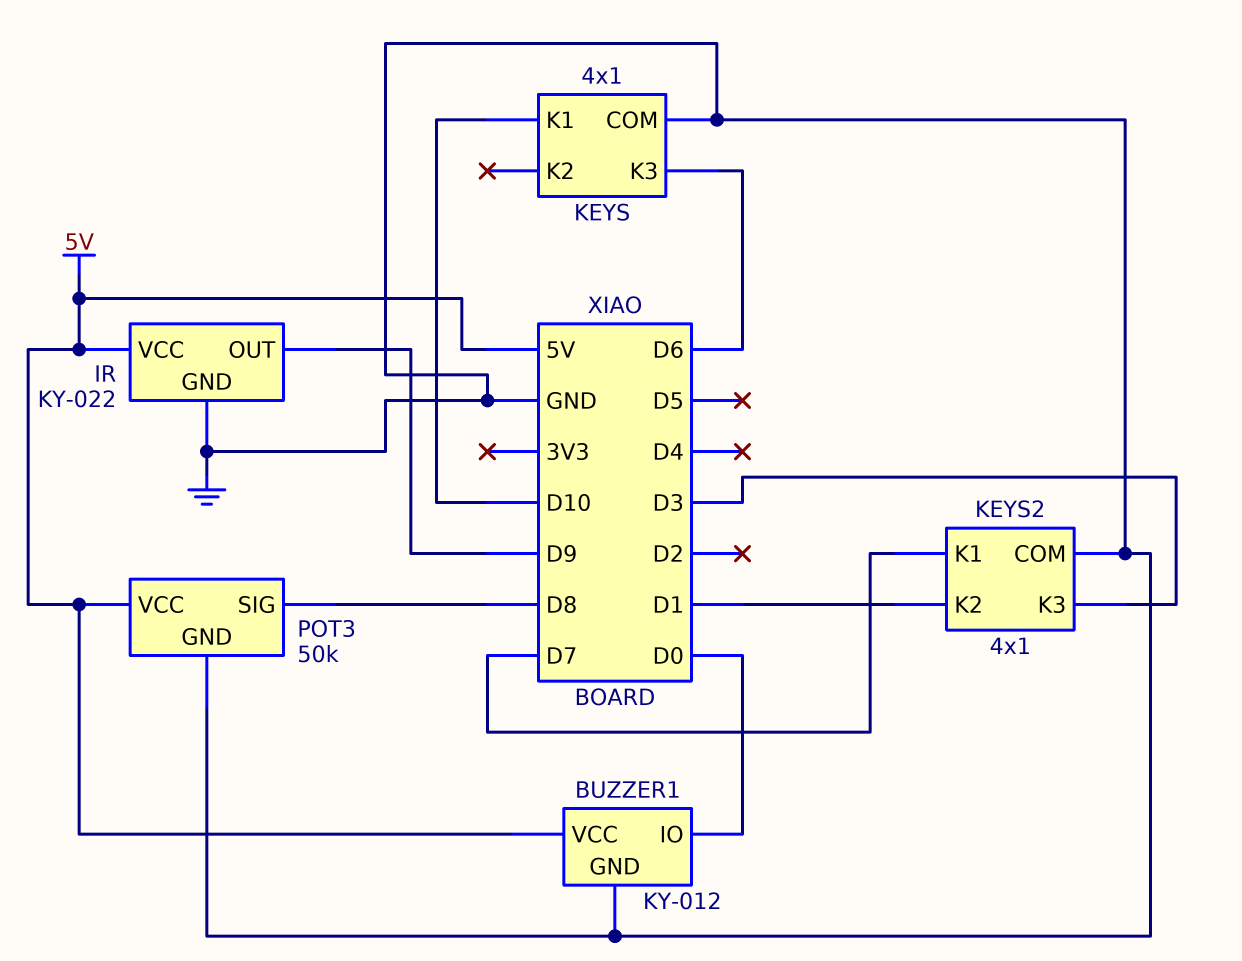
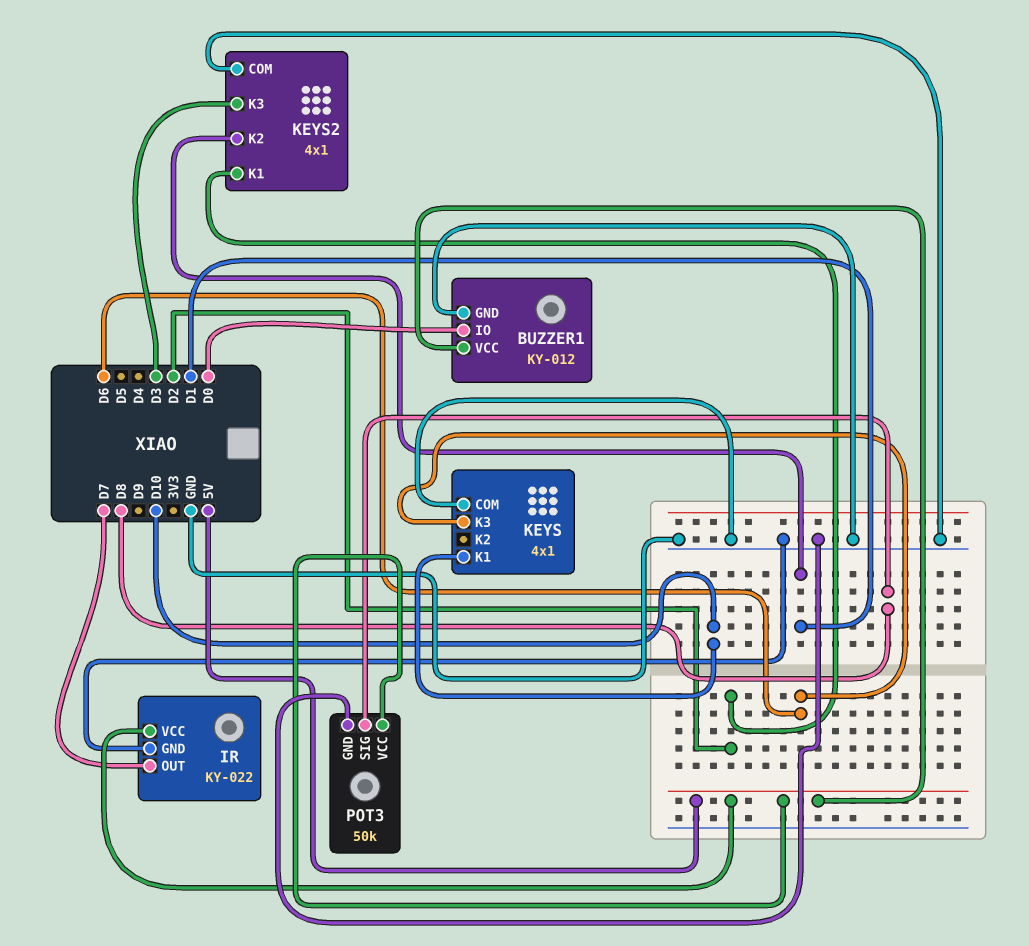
IR pin OUT: D9 -> D7
KEYS2 pin K1: D7 -> D2

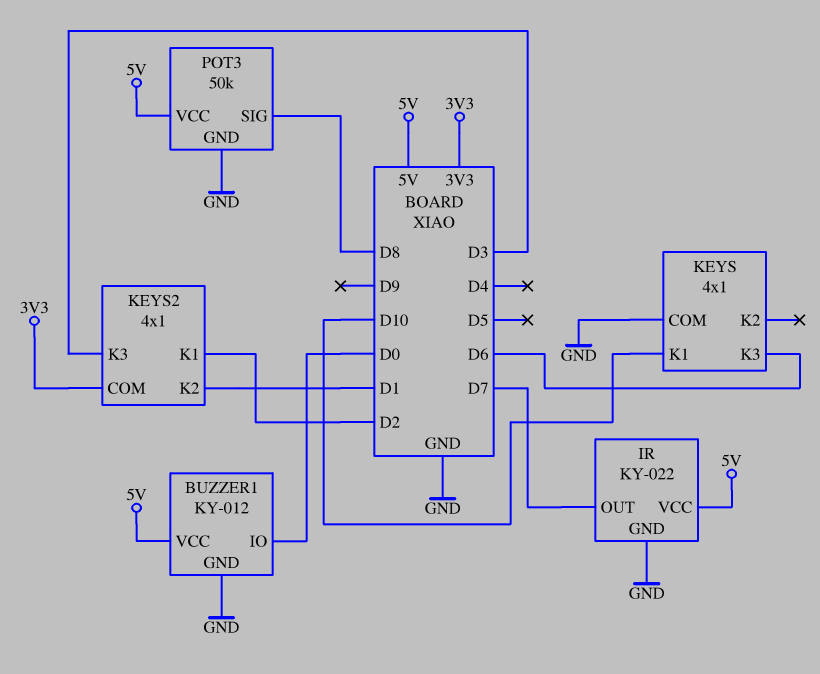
KEYS2 pin COM: GND -> 3V3

